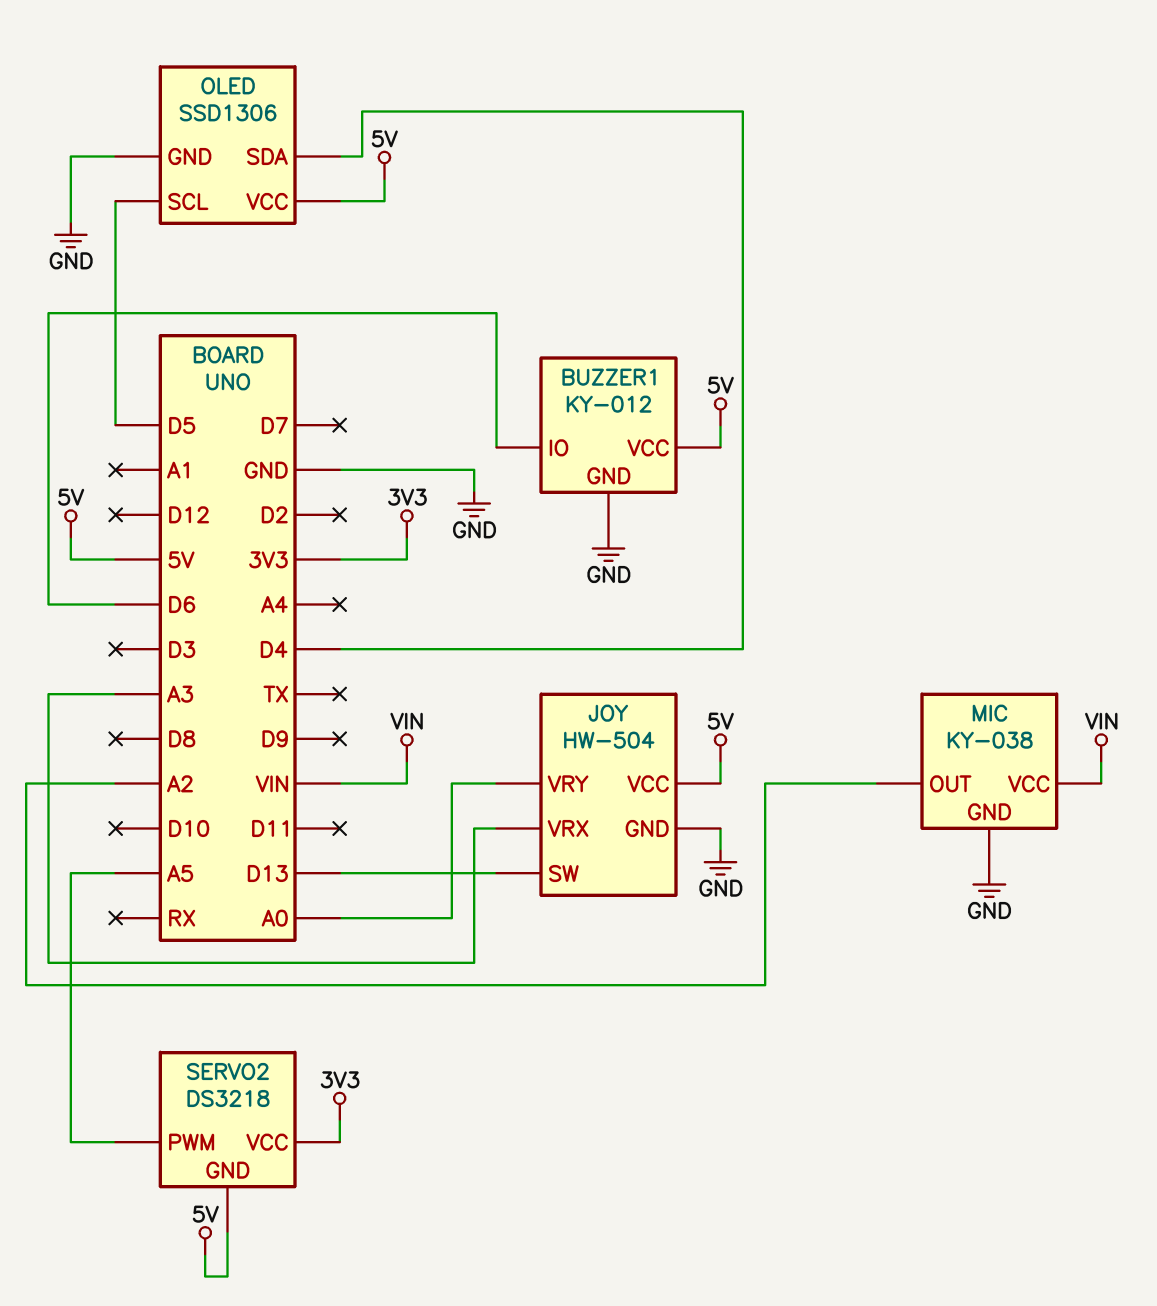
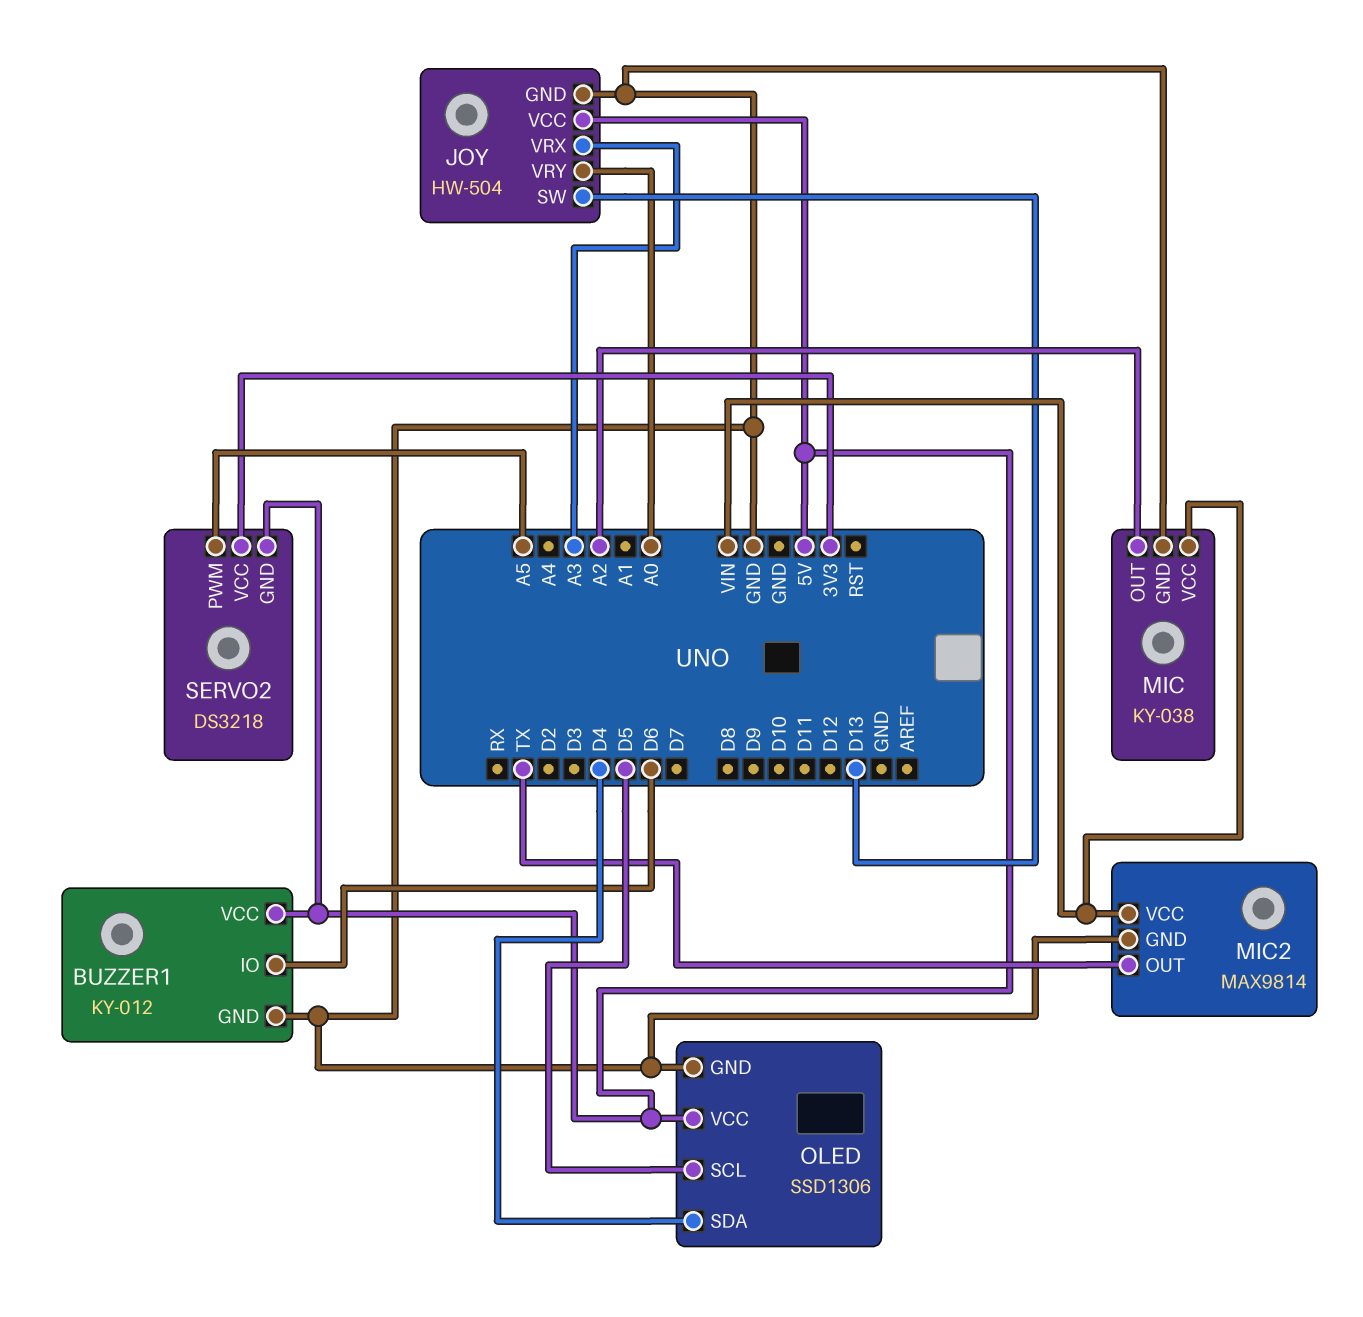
MIC2: none -> MAX9814
MIC2 pin GND: none -> GND
MIC2 pin OUT: none -> TX
MIC2 pin VCC: none -> VIN

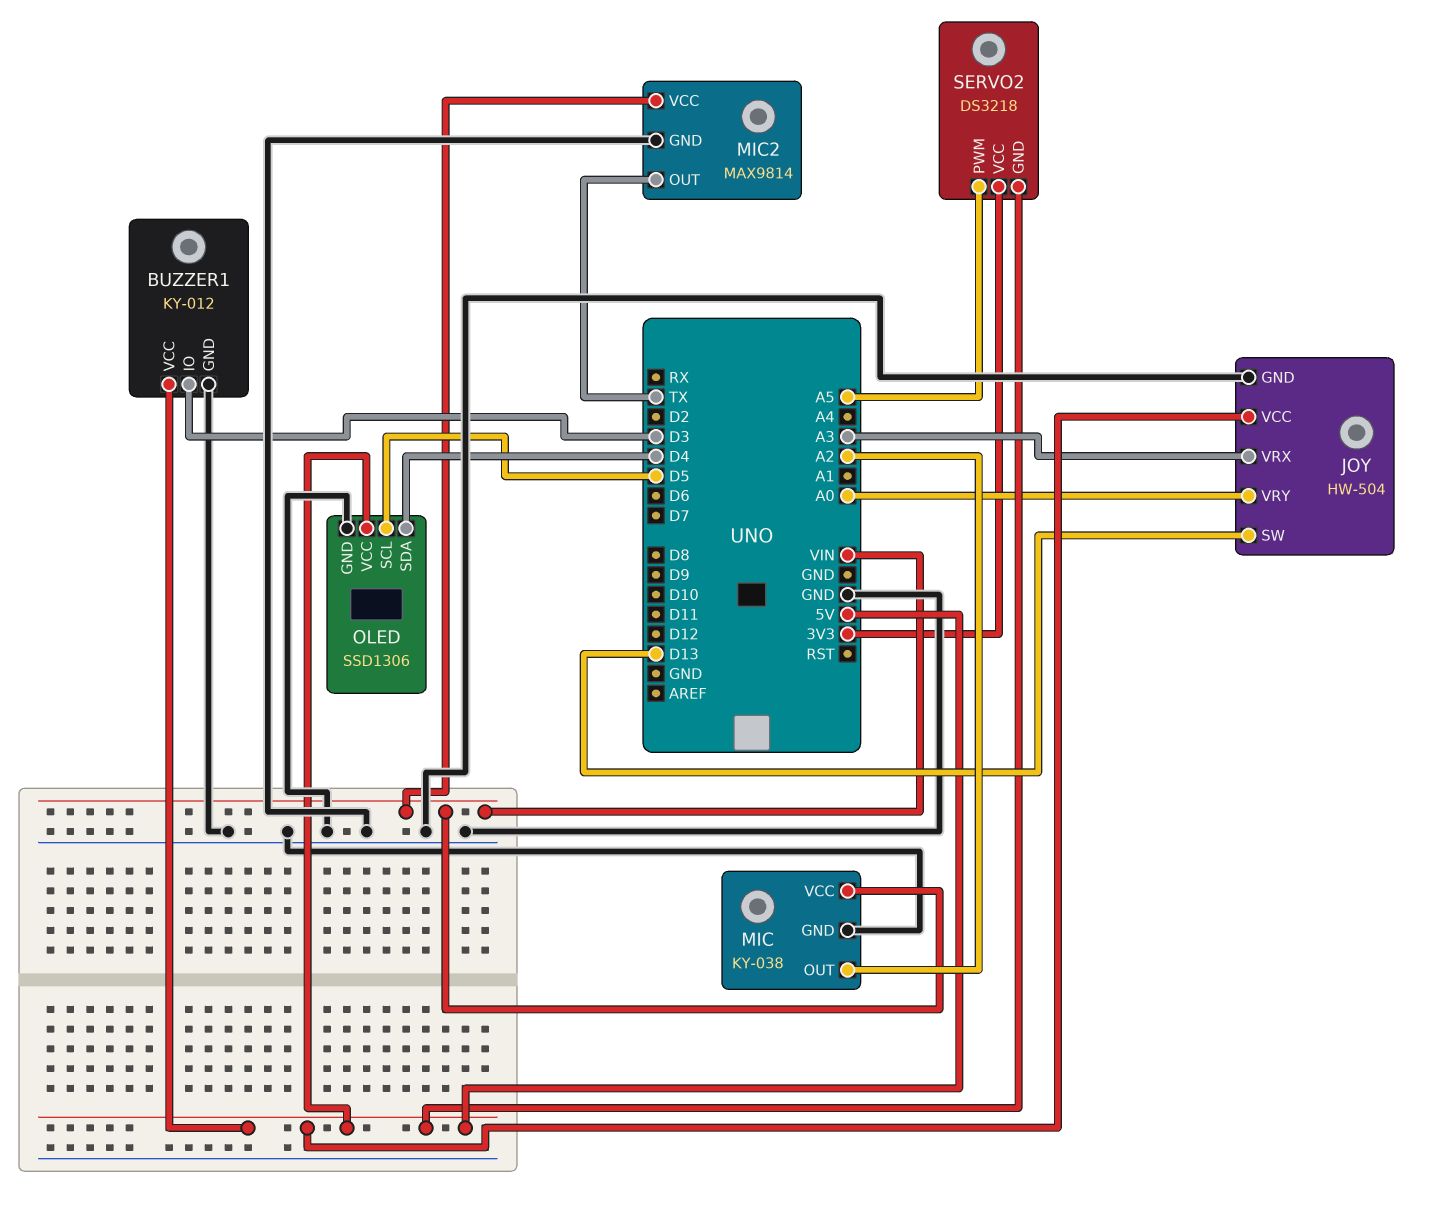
BUZZER1 pin IO: D6 -> D3

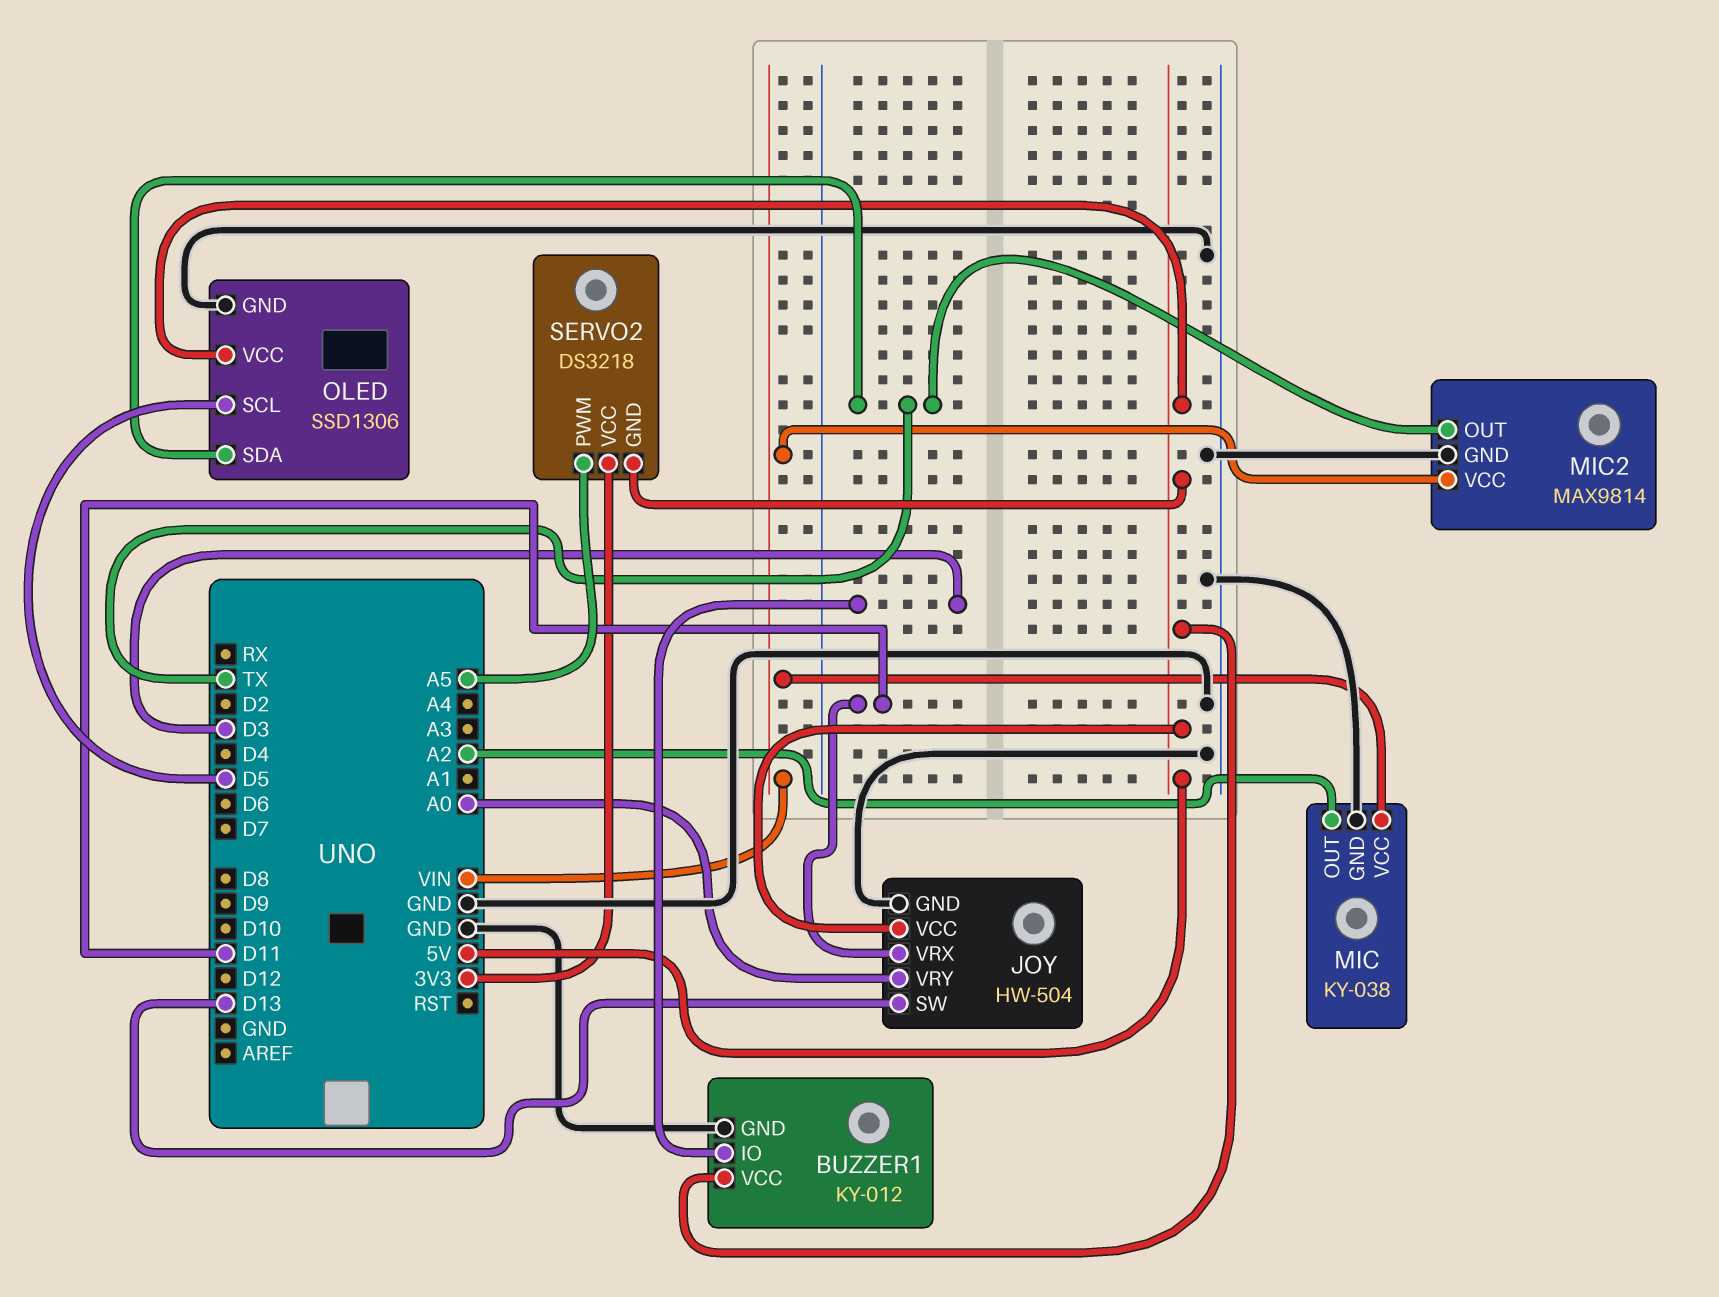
JOY pin VRX: A3 -> D11
OLED pin SDA: D4 -> TX

